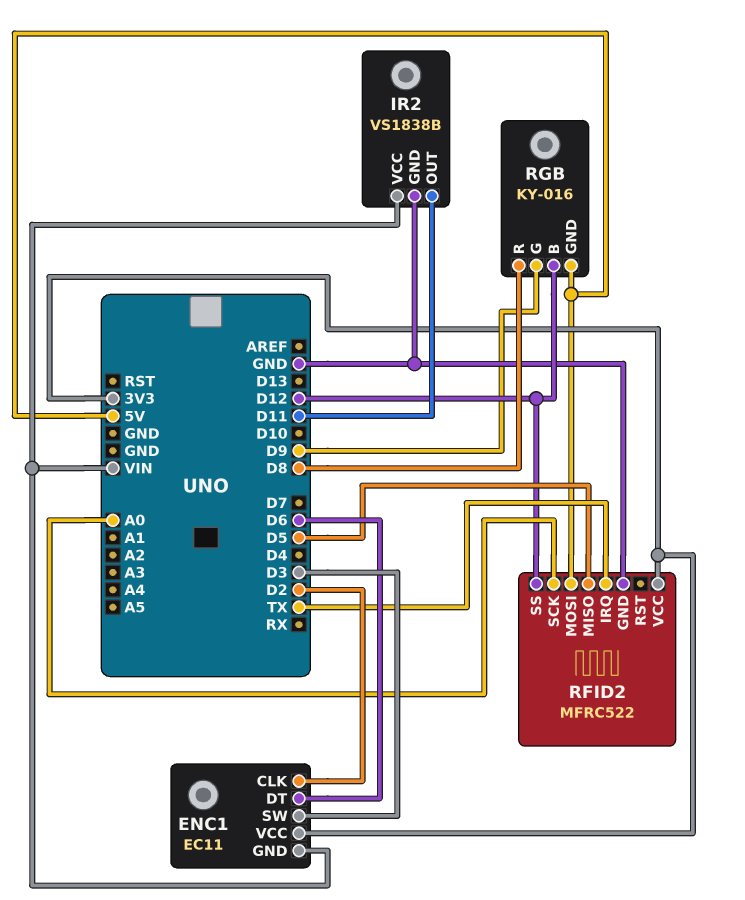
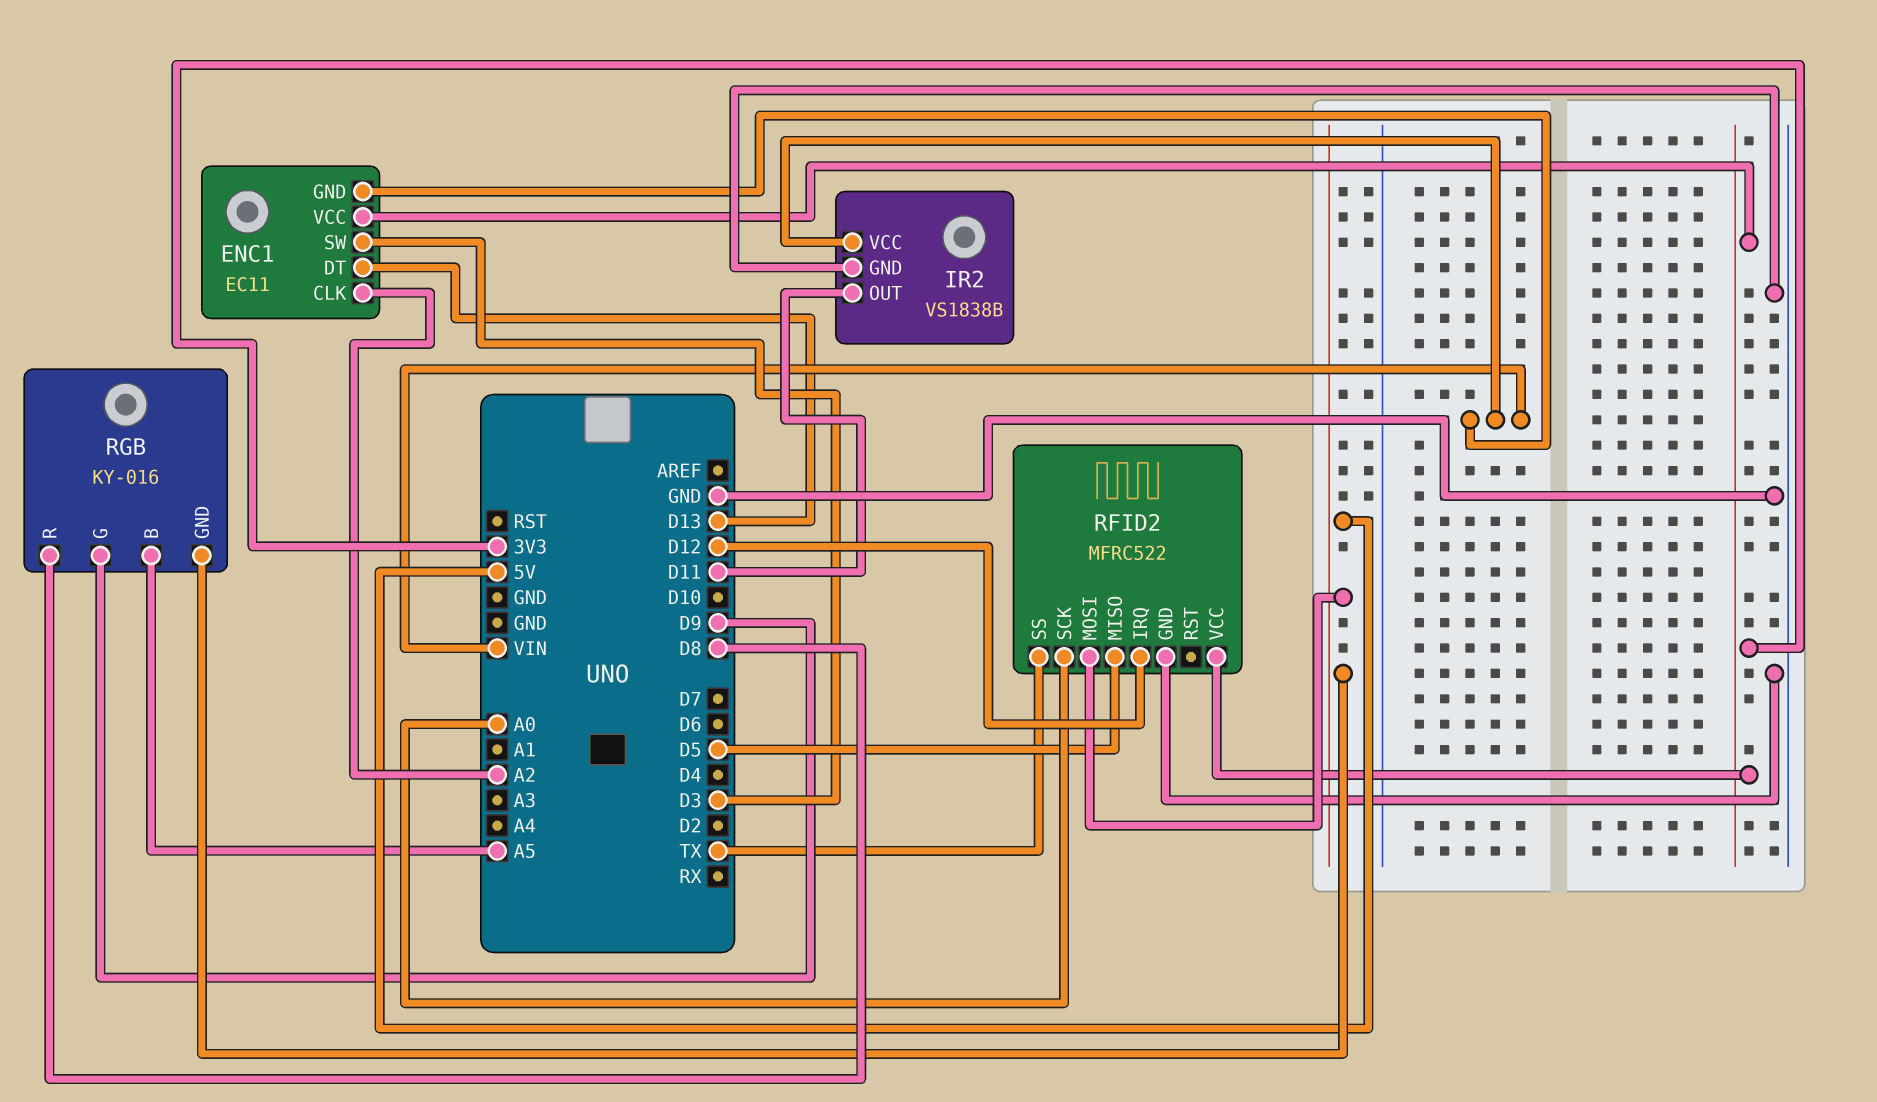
ENC1 pin CLK: D2 -> A2
ENC1 pin DT: D6 -> D13
RFID2 pin IRQ: TX -> D12
RFID2 pin SS: D12 -> TX
RGB pin B: D12 -> A5

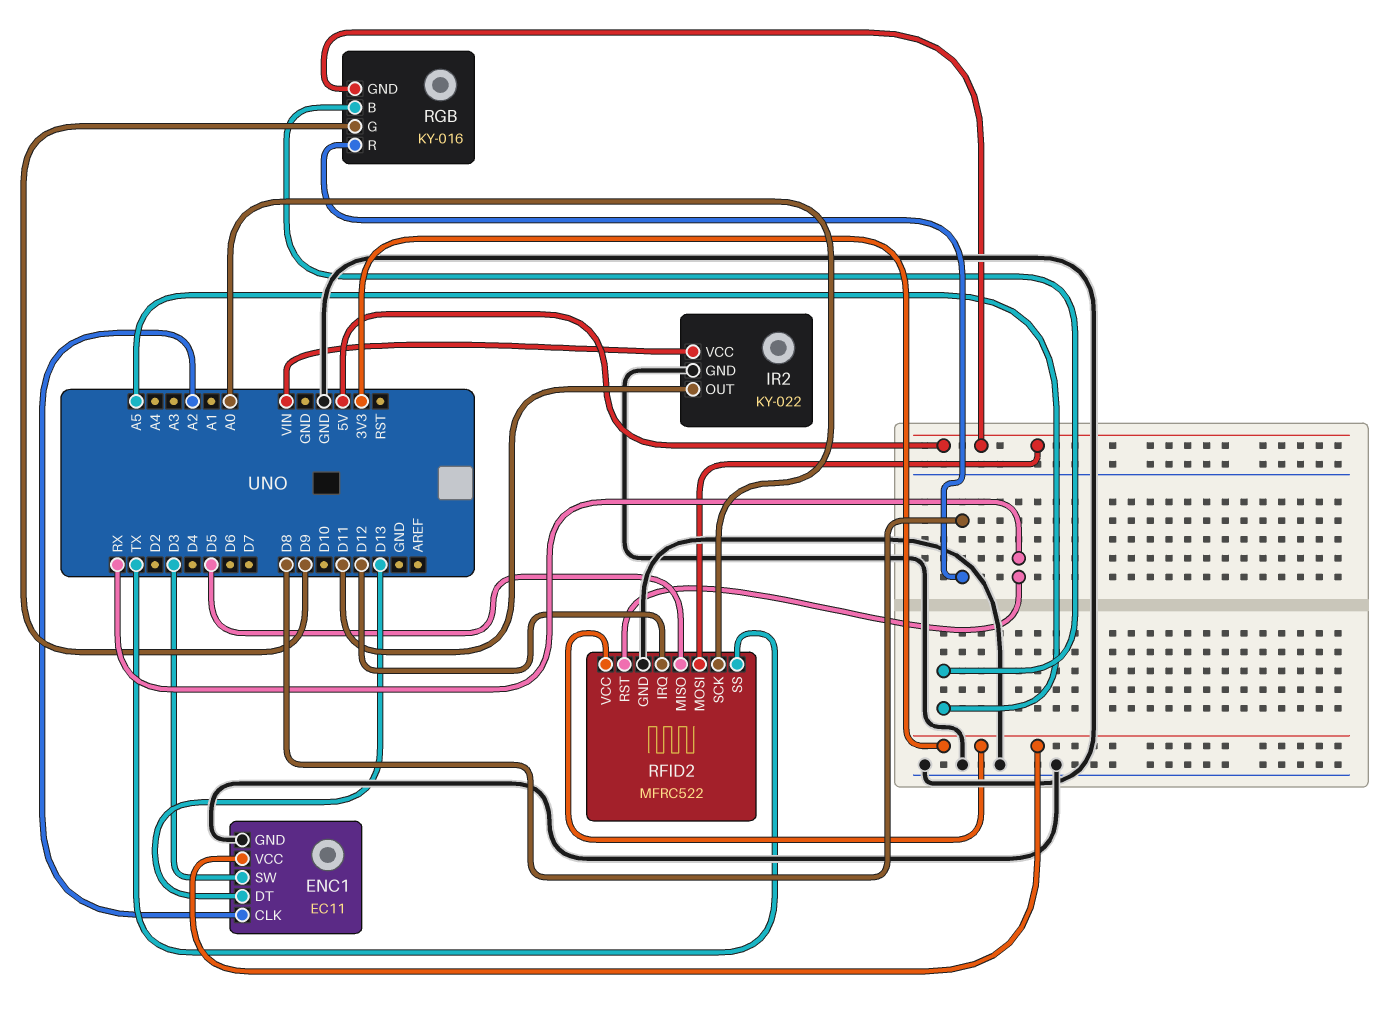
ENC1 pin GND: VIN -> GND
IR2: VS1838B -> KY-022
RFID2 pin RST: none -> RX

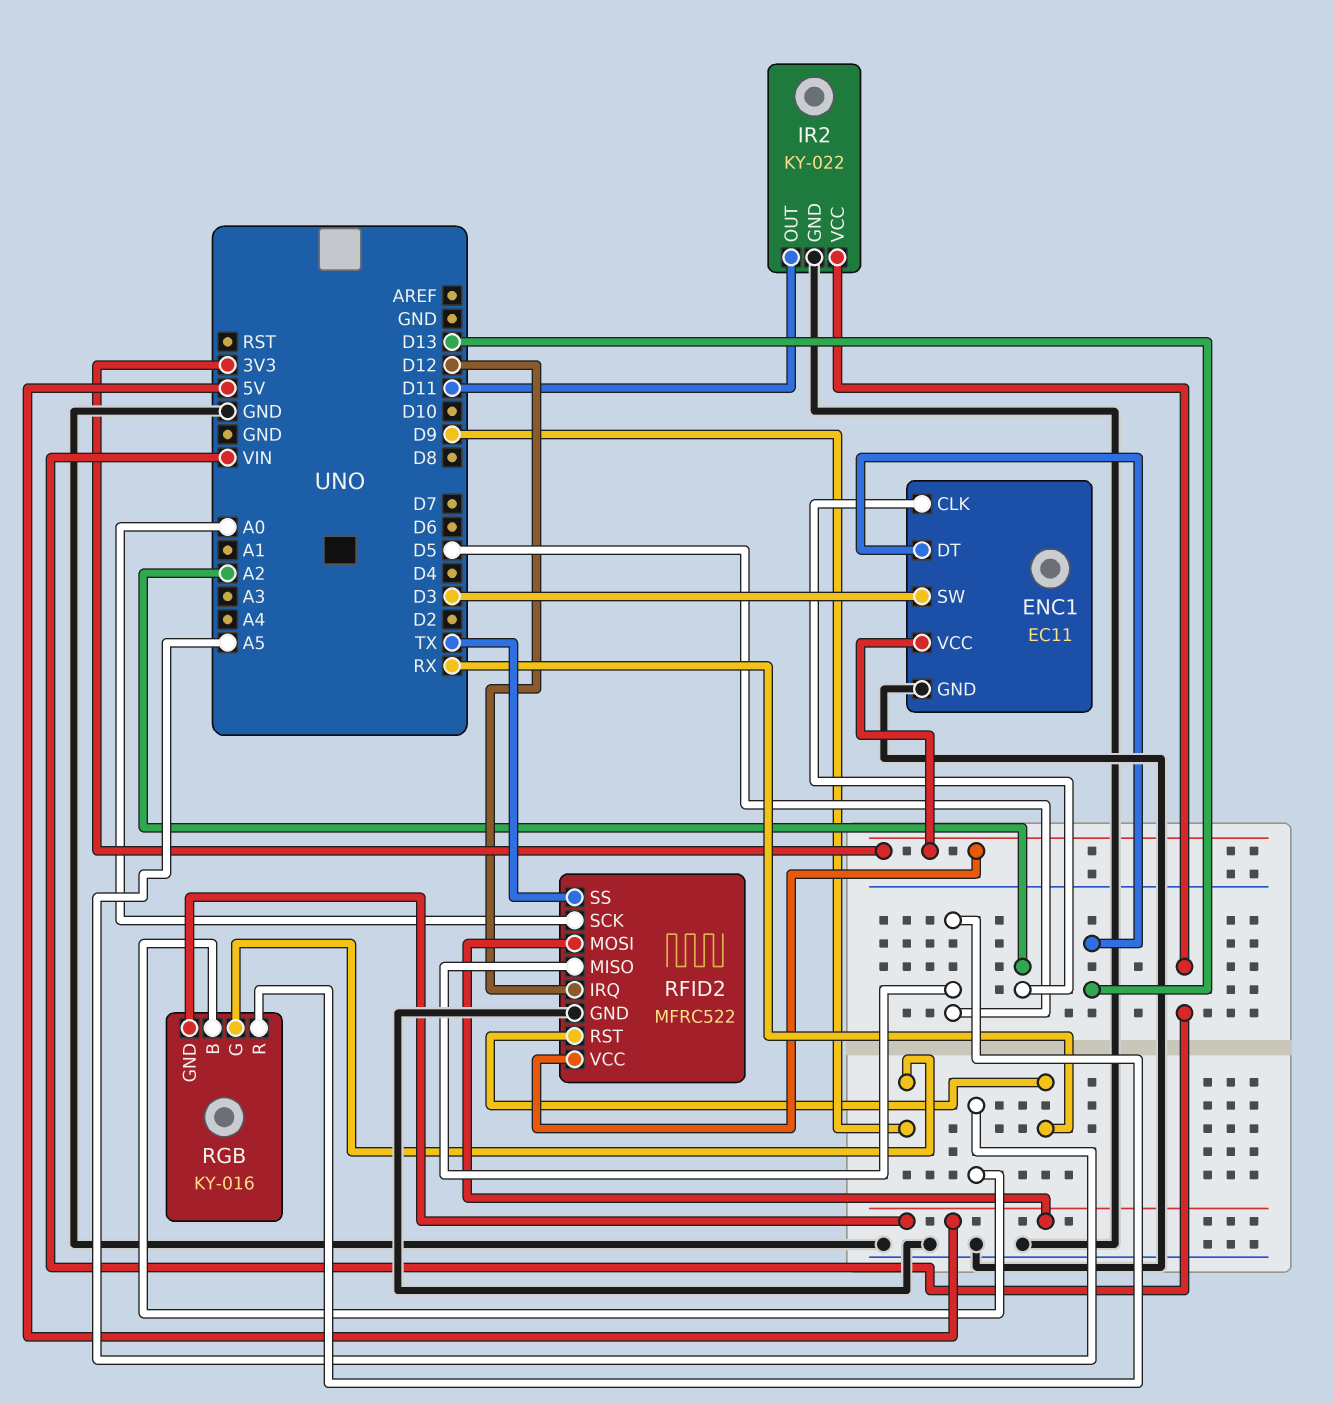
RGB pin R: D8 -> D5

